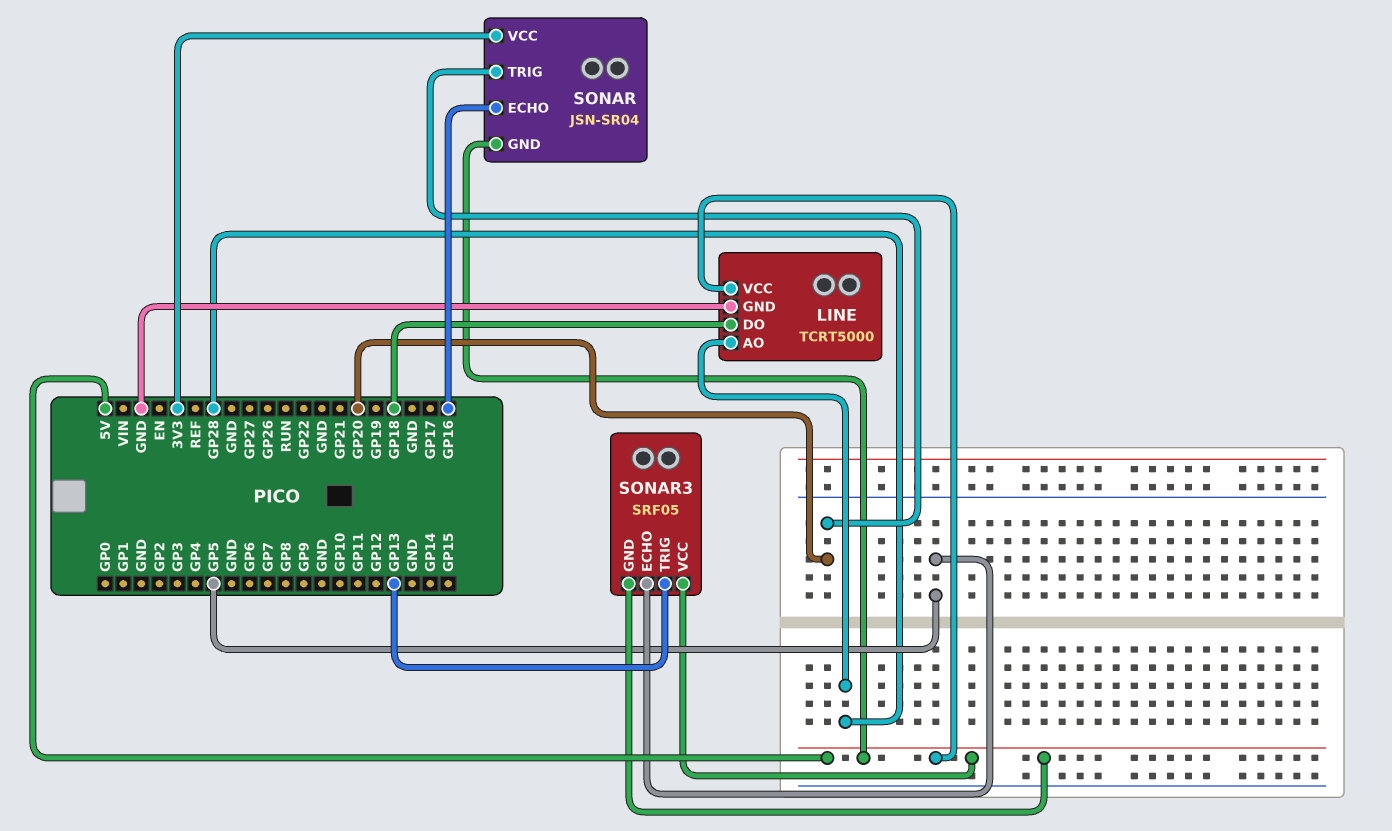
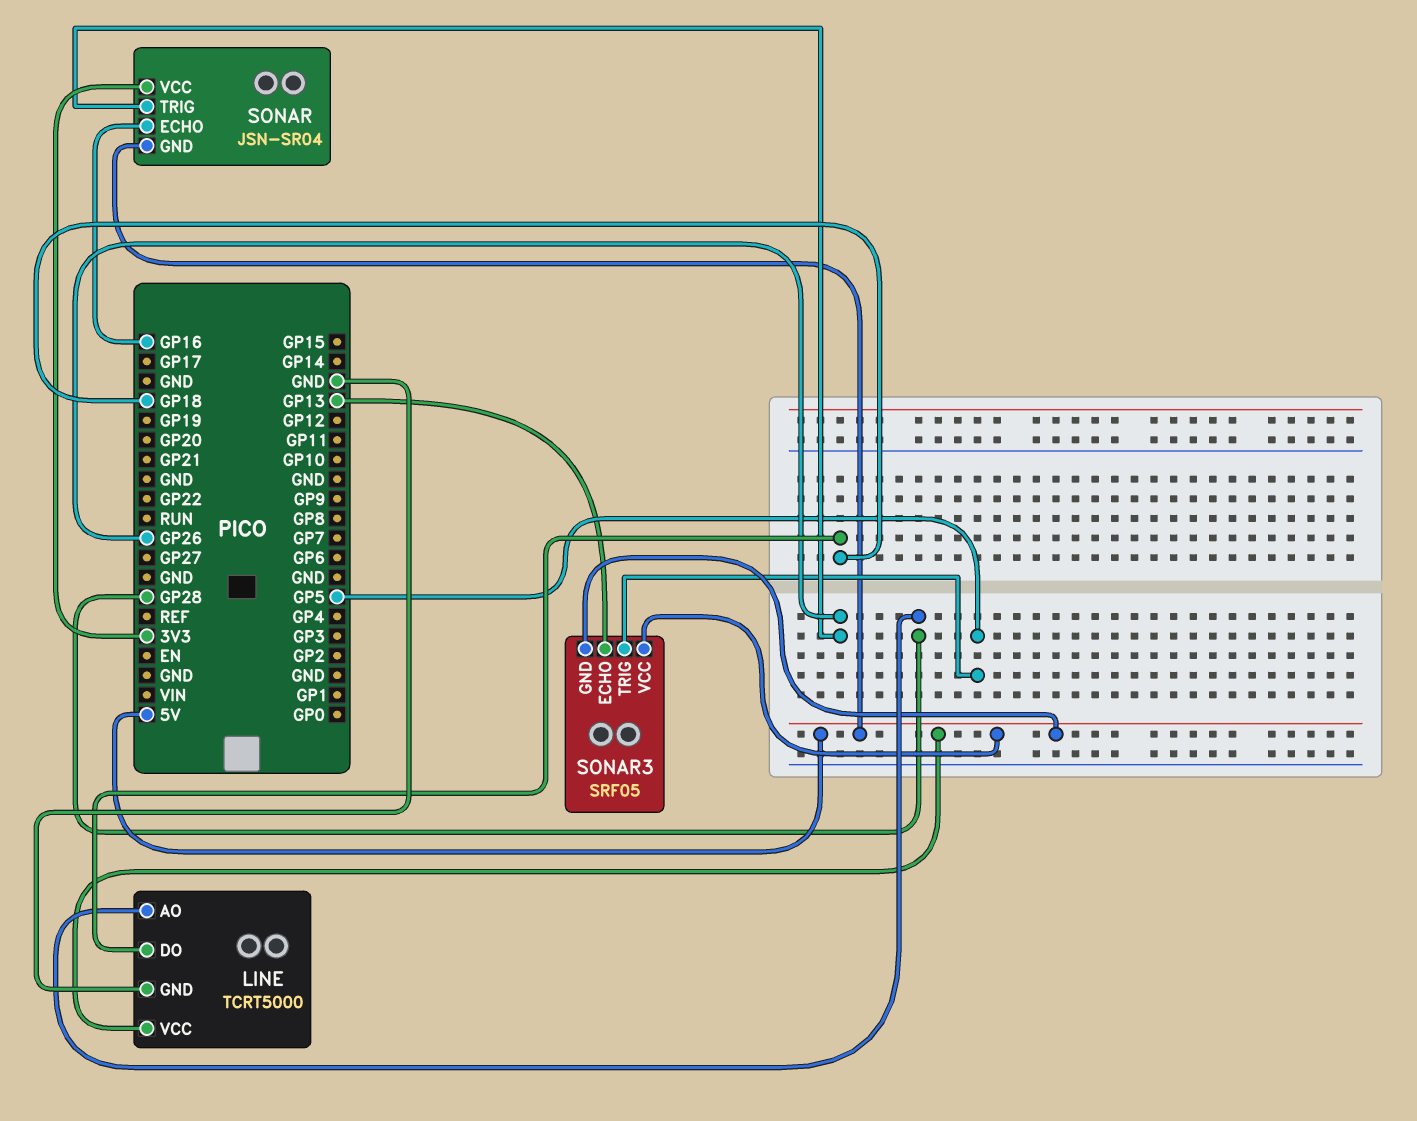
SONAR pin TRIG: GP20 -> GP26
SONAR3 pin ECHO: GP5 -> GP13
SONAR3 pin TRIG: GP13 -> GP5

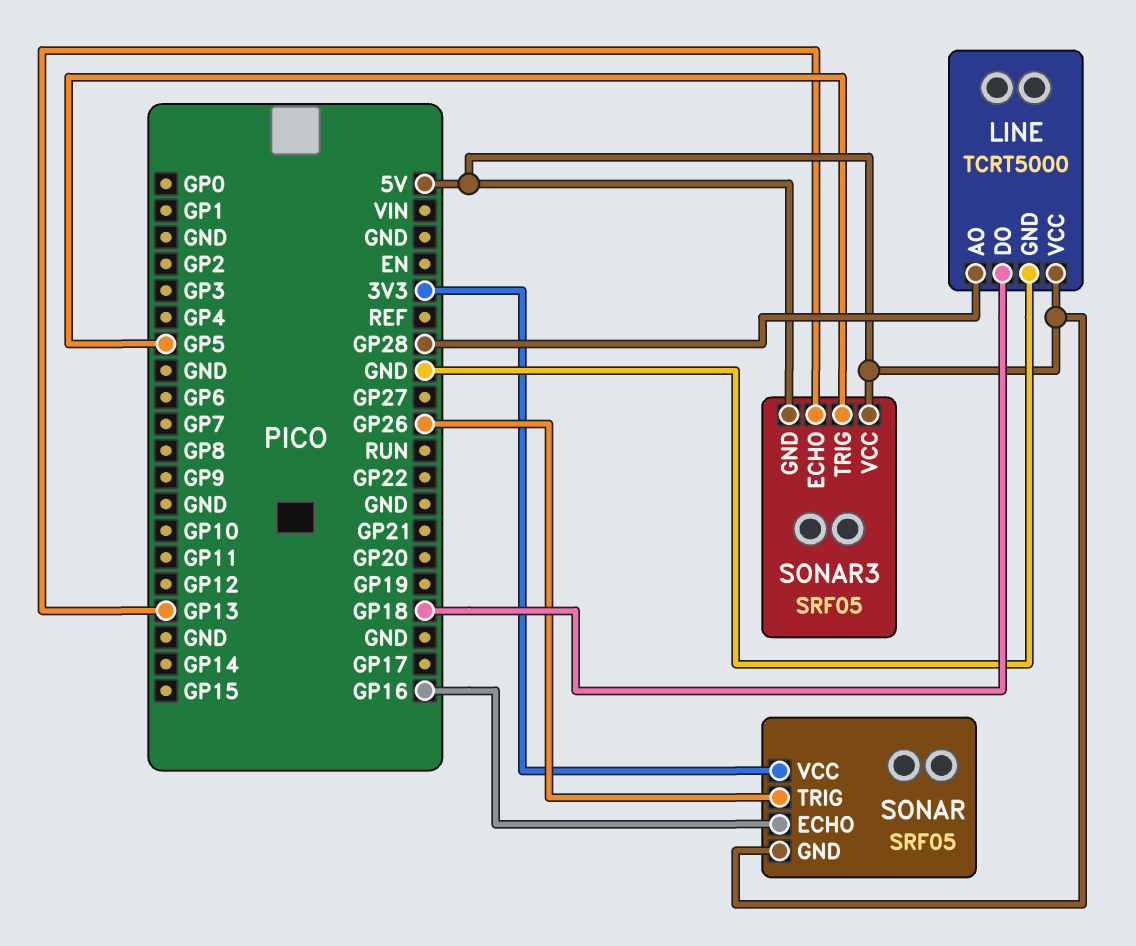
SONAR: JSN-SR04 -> SRF05

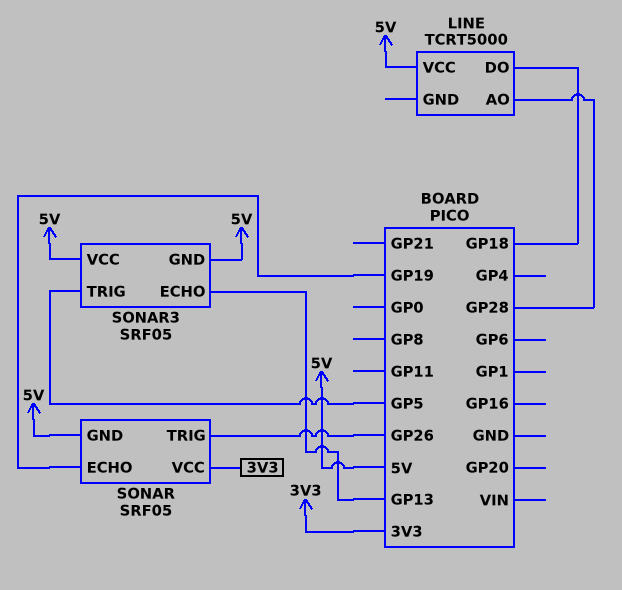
LINE pin GND: GND -> none
SONAR pin ECHO: GP16 -> GP19

